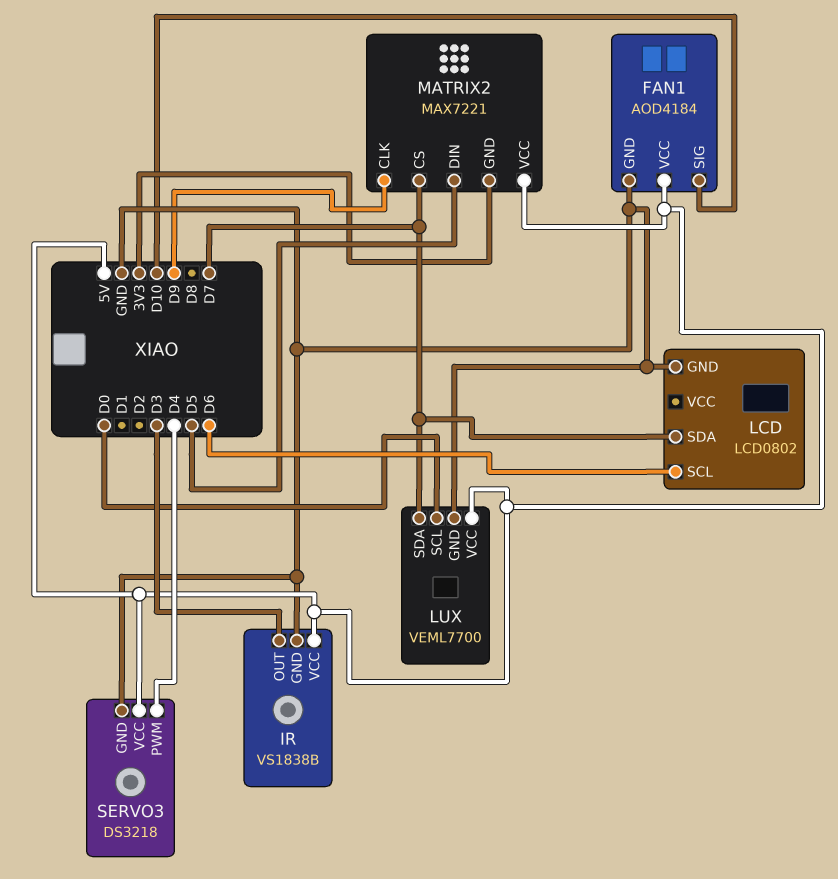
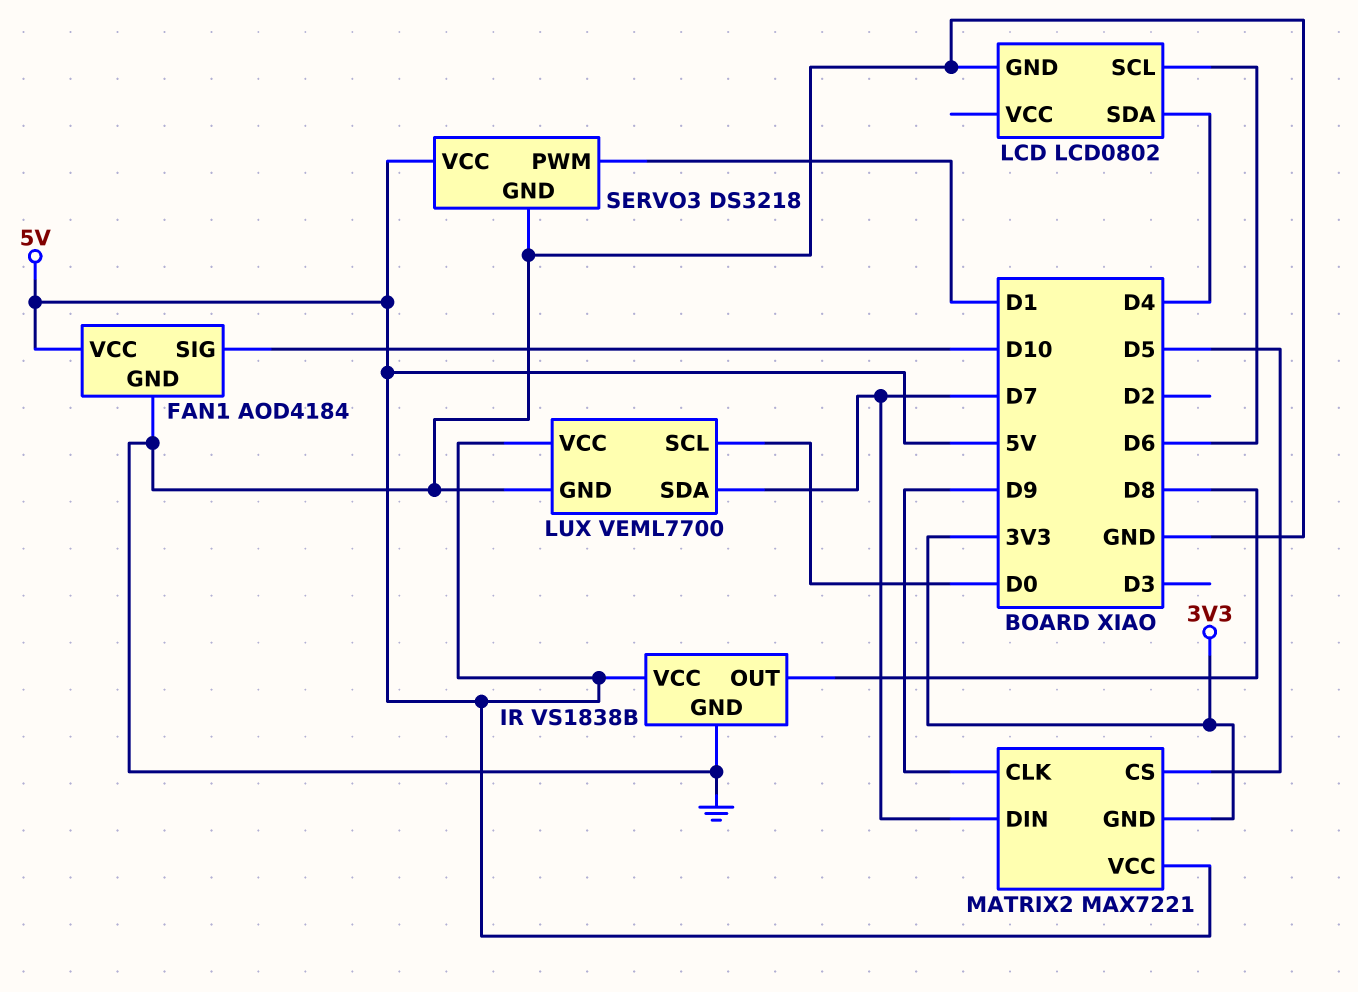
IR pin OUT: D3 -> D8
LCD pin SDA: D7 -> D4
MATRIX2 pin CS: D7 -> D5
MATRIX2 pin DIN: D5 -> D7
SERVO3 pin PWM: D4 -> D1

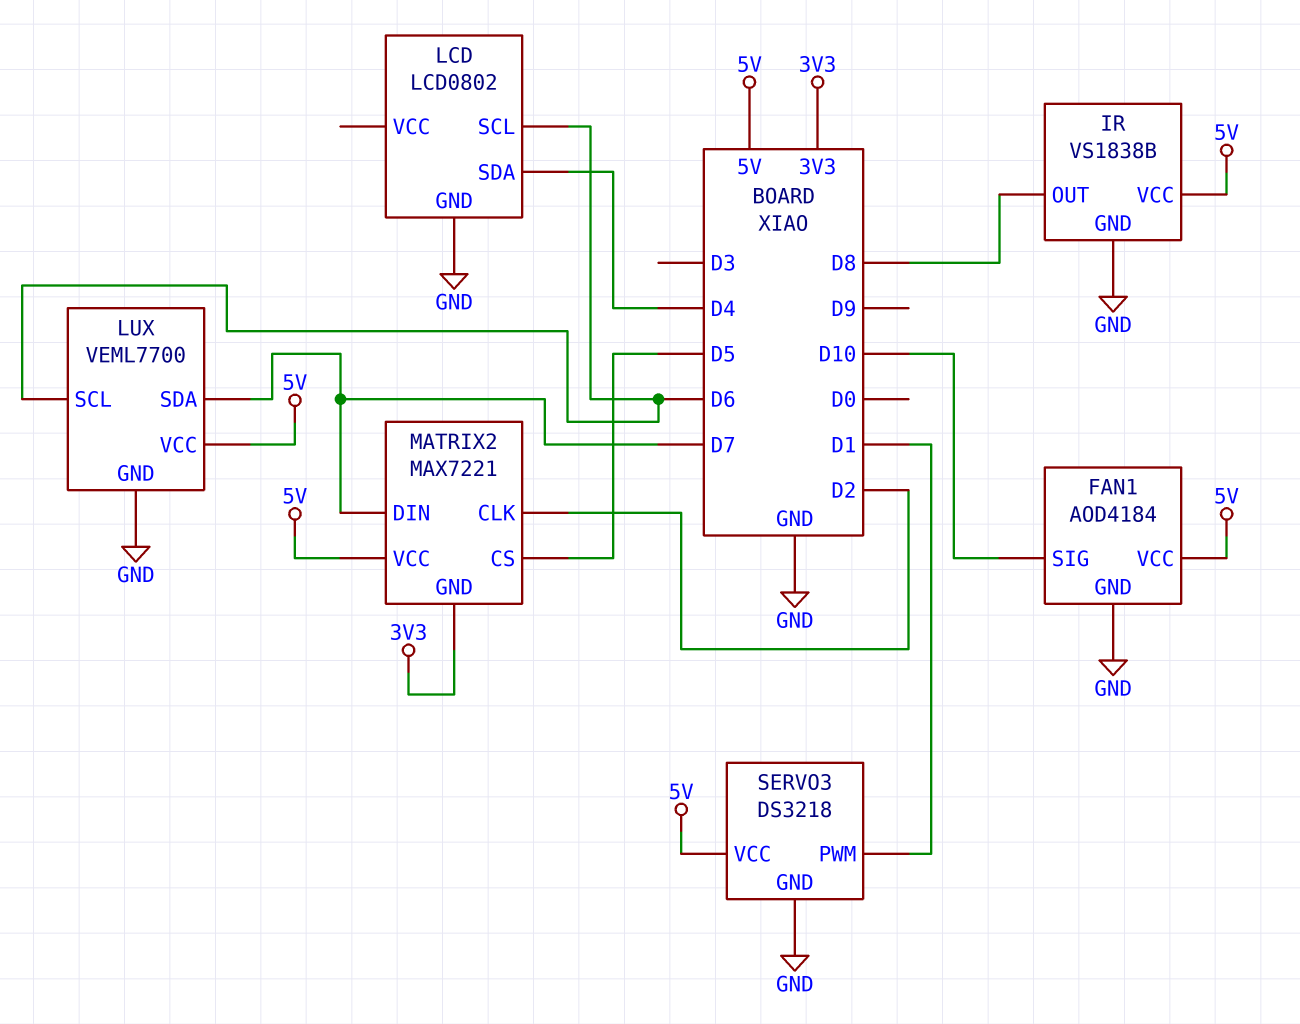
LUX pin SCL: D0 -> D6
MATRIX2 pin CLK: D9 -> D2

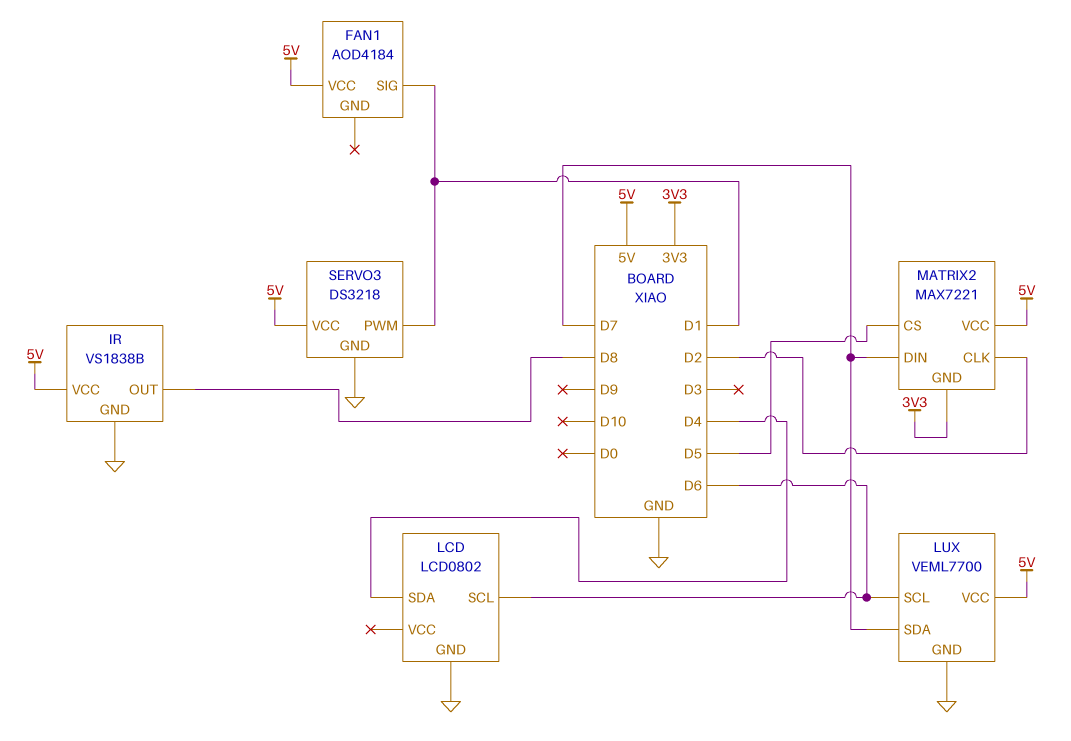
FAN1 pin GND: GND -> none
FAN1 pin SIG: D10 -> D1

